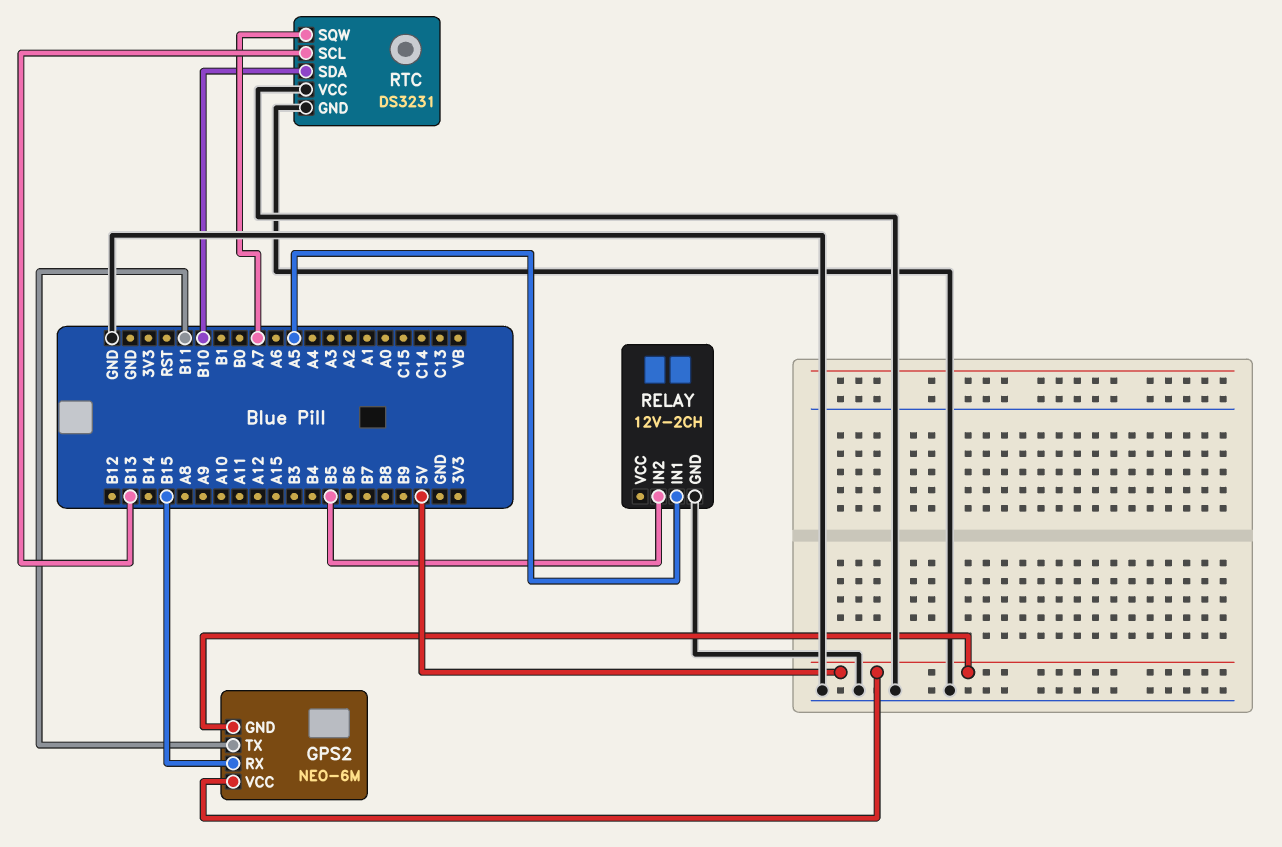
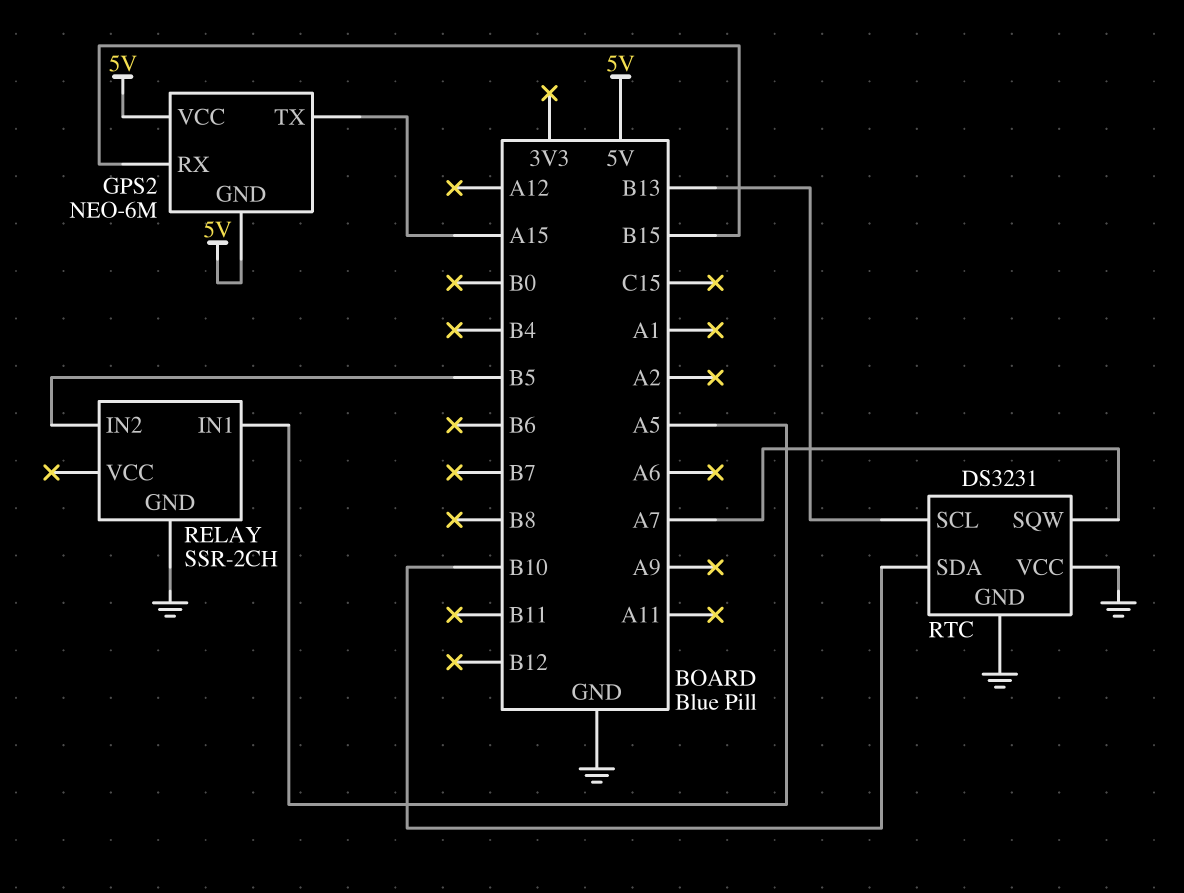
GPS2 pin TX: B11 -> A15
RELAY: 12V-2CH -> SSR-2CH

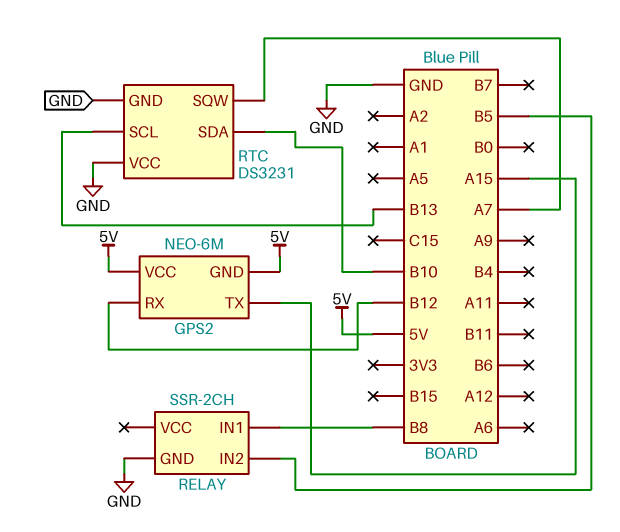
GPS2 pin RX: B15 -> B12
RELAY pin IN1: A5 -> B8

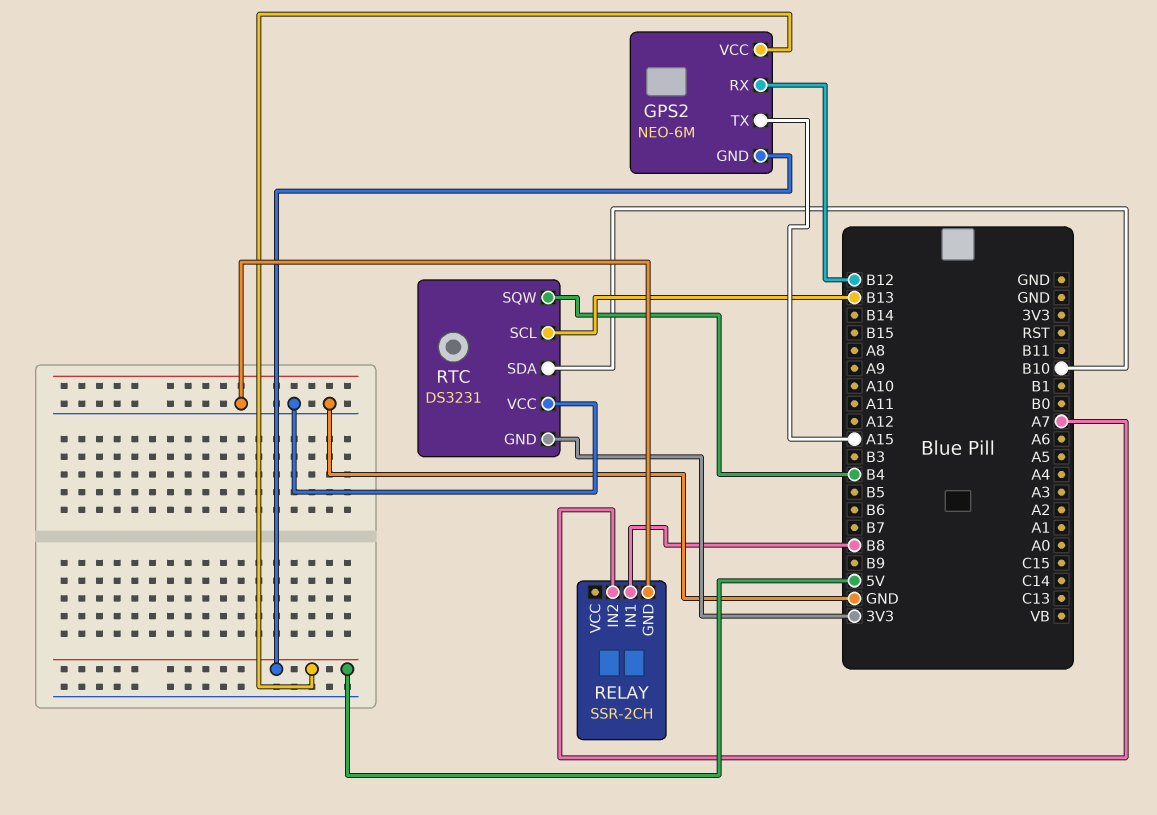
RELAY pin IN2: B5 -> A7
RTC pin GND: GND -> 3V3
RTC pin SQW: A7 -> B4

